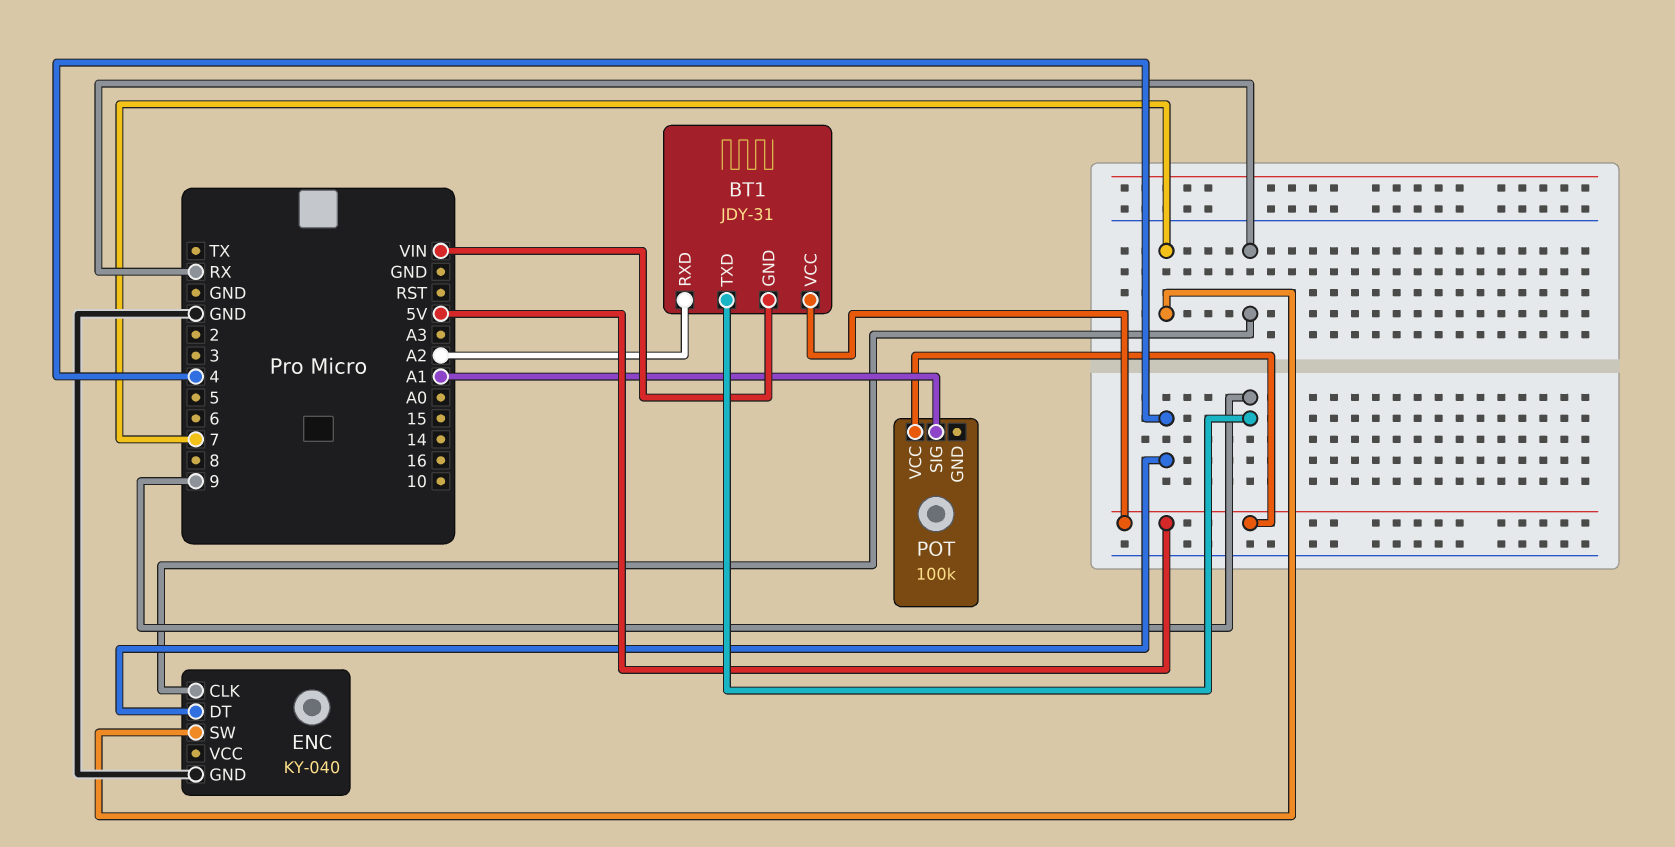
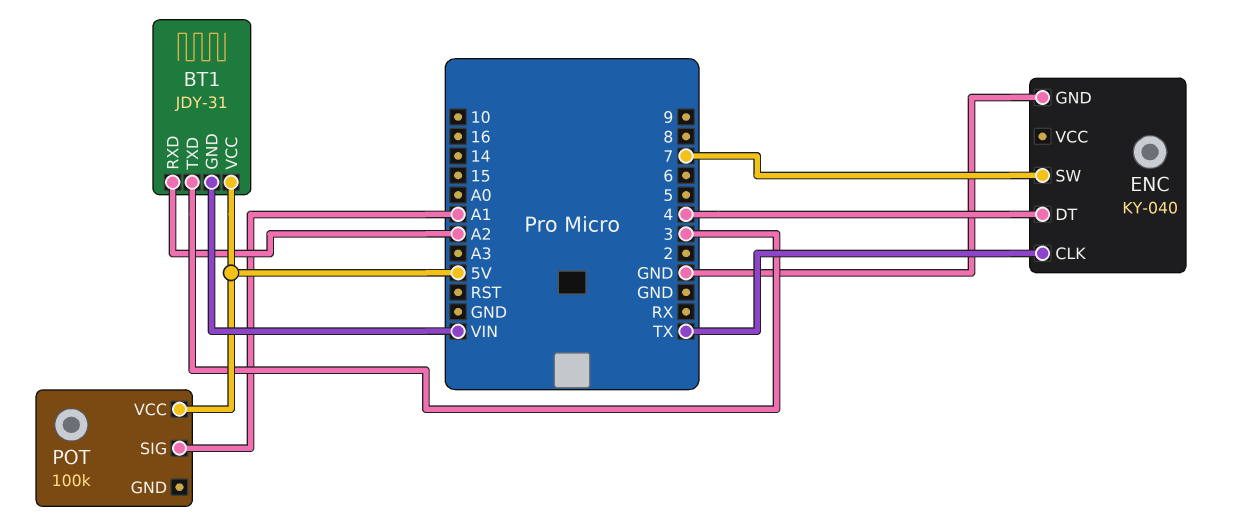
BT1 pin TXD: 9 -> 3
ENC pin CLK: RX -> TX

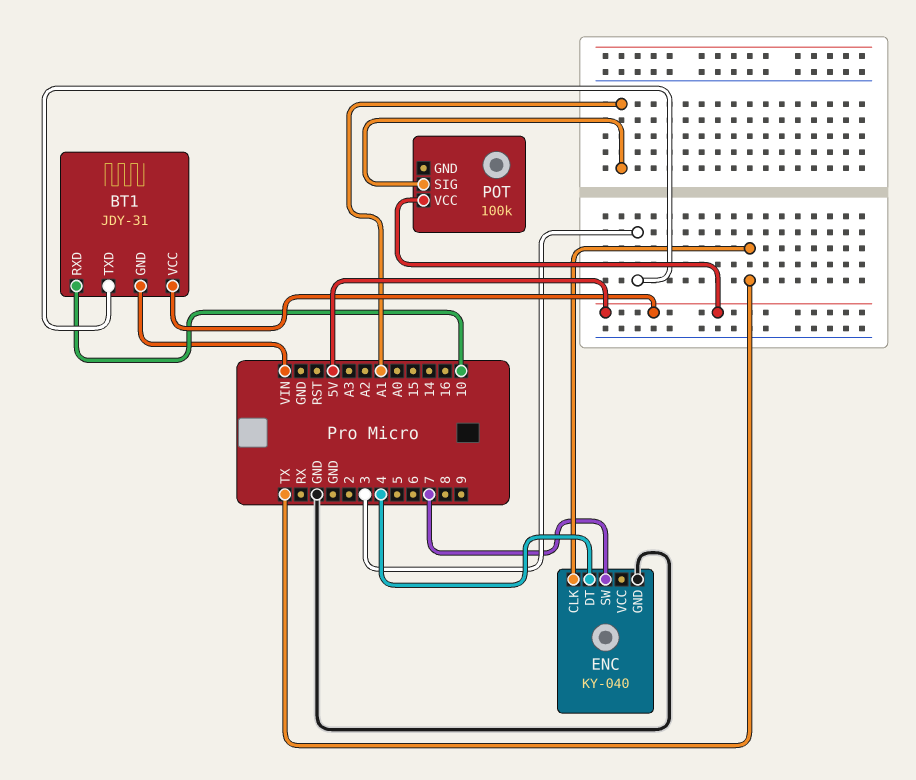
BT1 pin RXD: A2 -> 10

